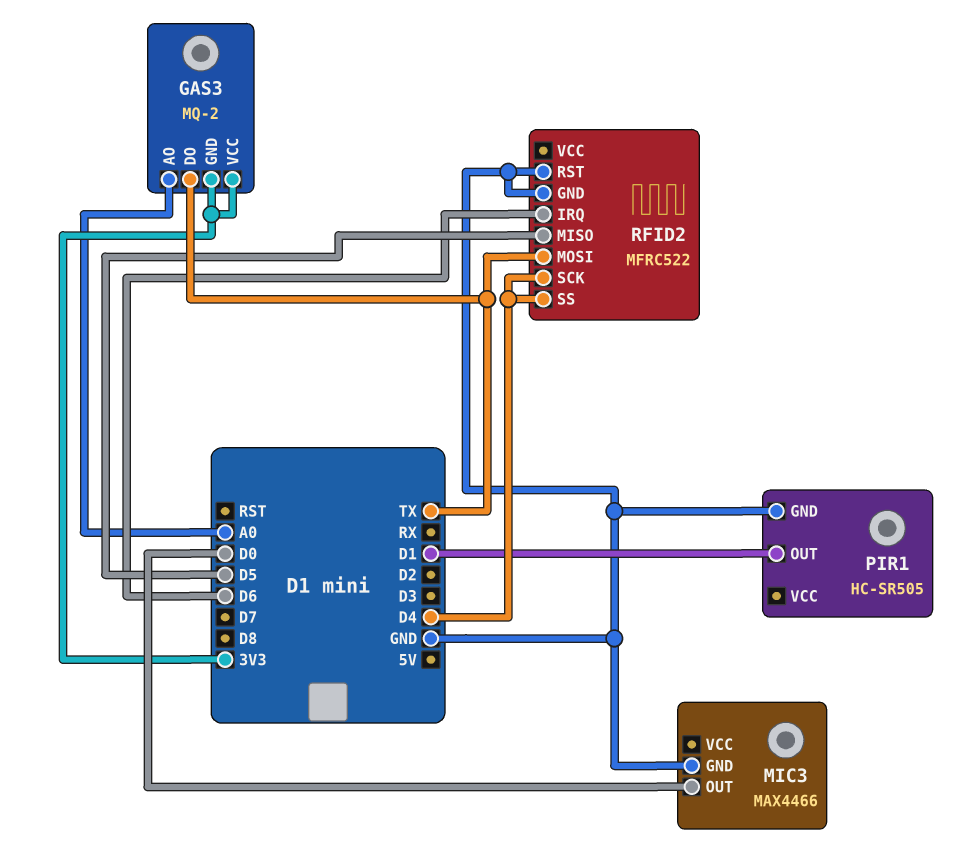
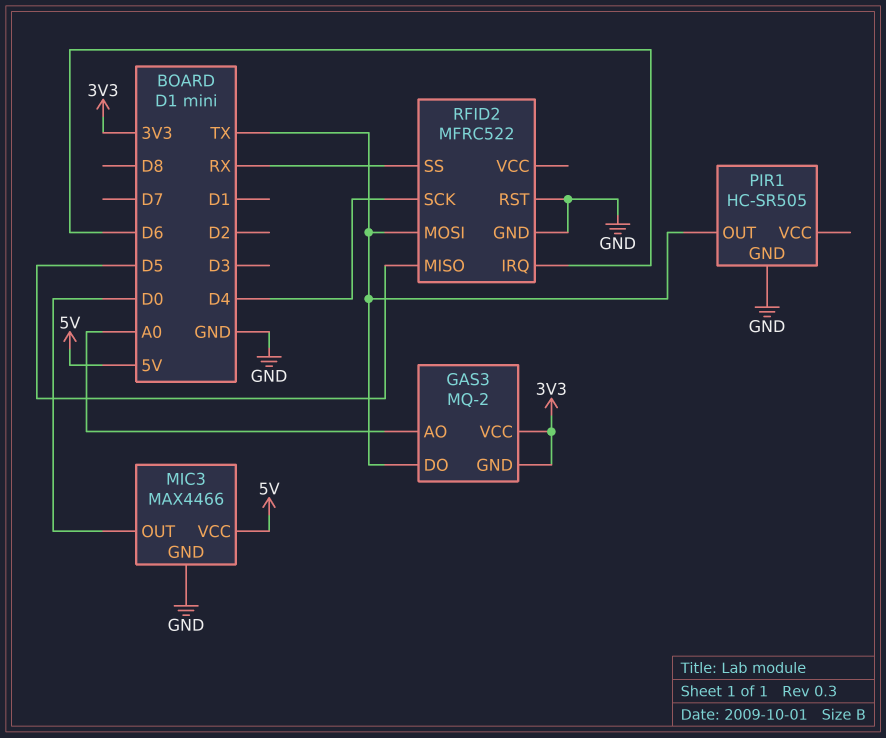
MIC3 pin VCC: none -> 5V
PIR1 pin OUT: D1 -> TX
RFID2 pin SS: D4 -> RX

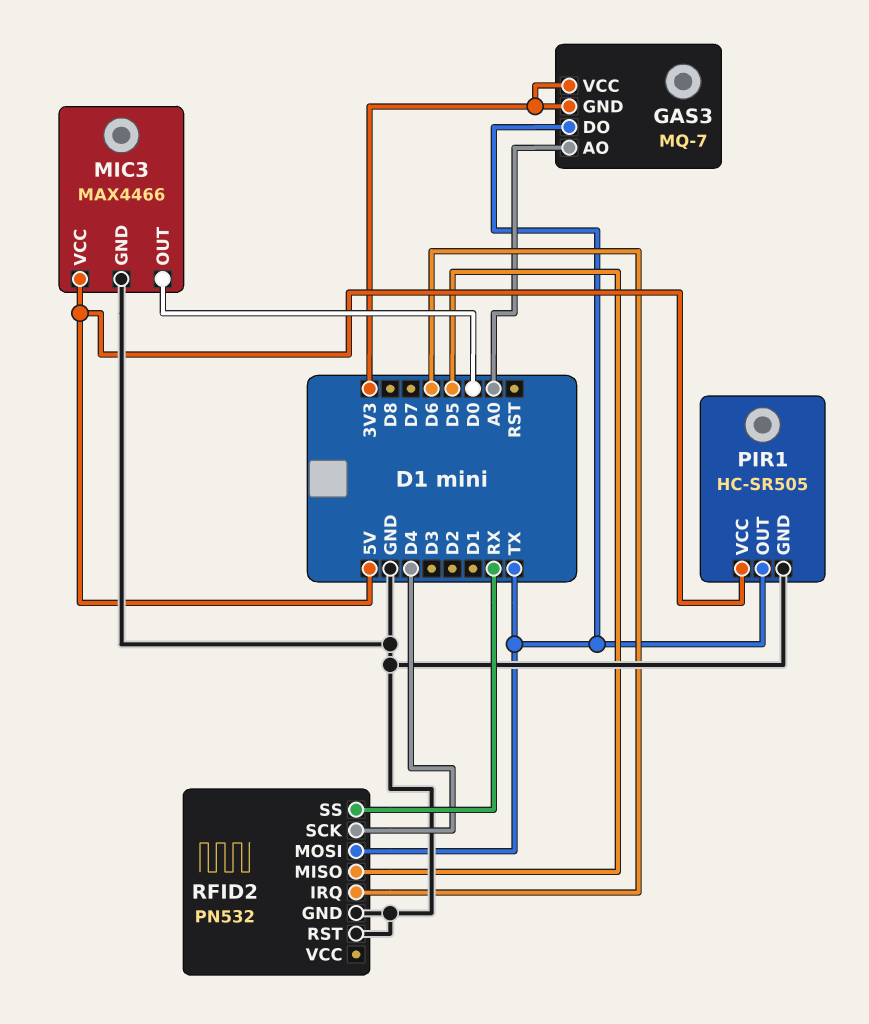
GAS3: MQ-2 -> MQ-7
PIR1 pin VCC: none -> 5V
RFID2: MFRC522 -> PN532

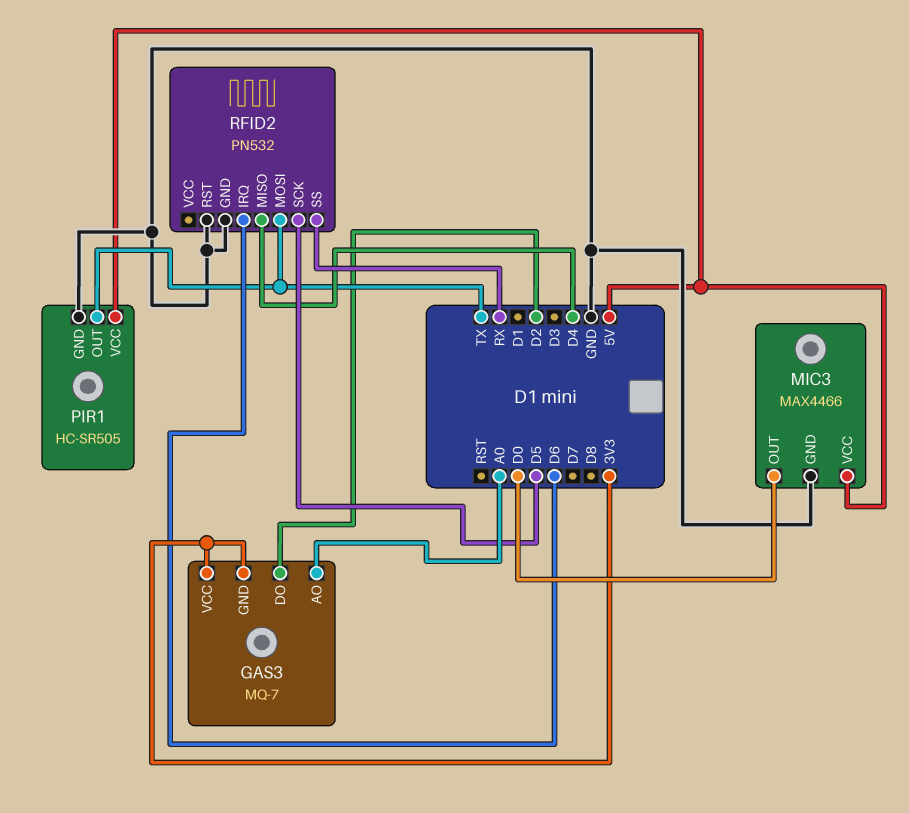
GAS3 pin DO: TX -> D2
RFID2 pin MISO: D5 -> D4
RFID2 pin SCK: D4 -> D5

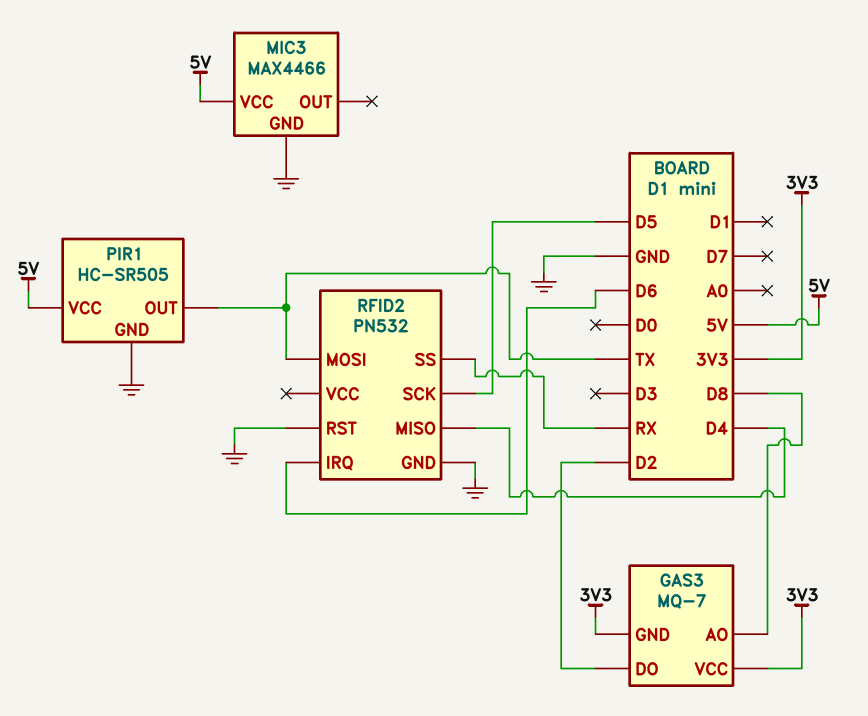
GAS3 pin AO: A0 -> D8
MIC3 pin OUT: D0 -> none

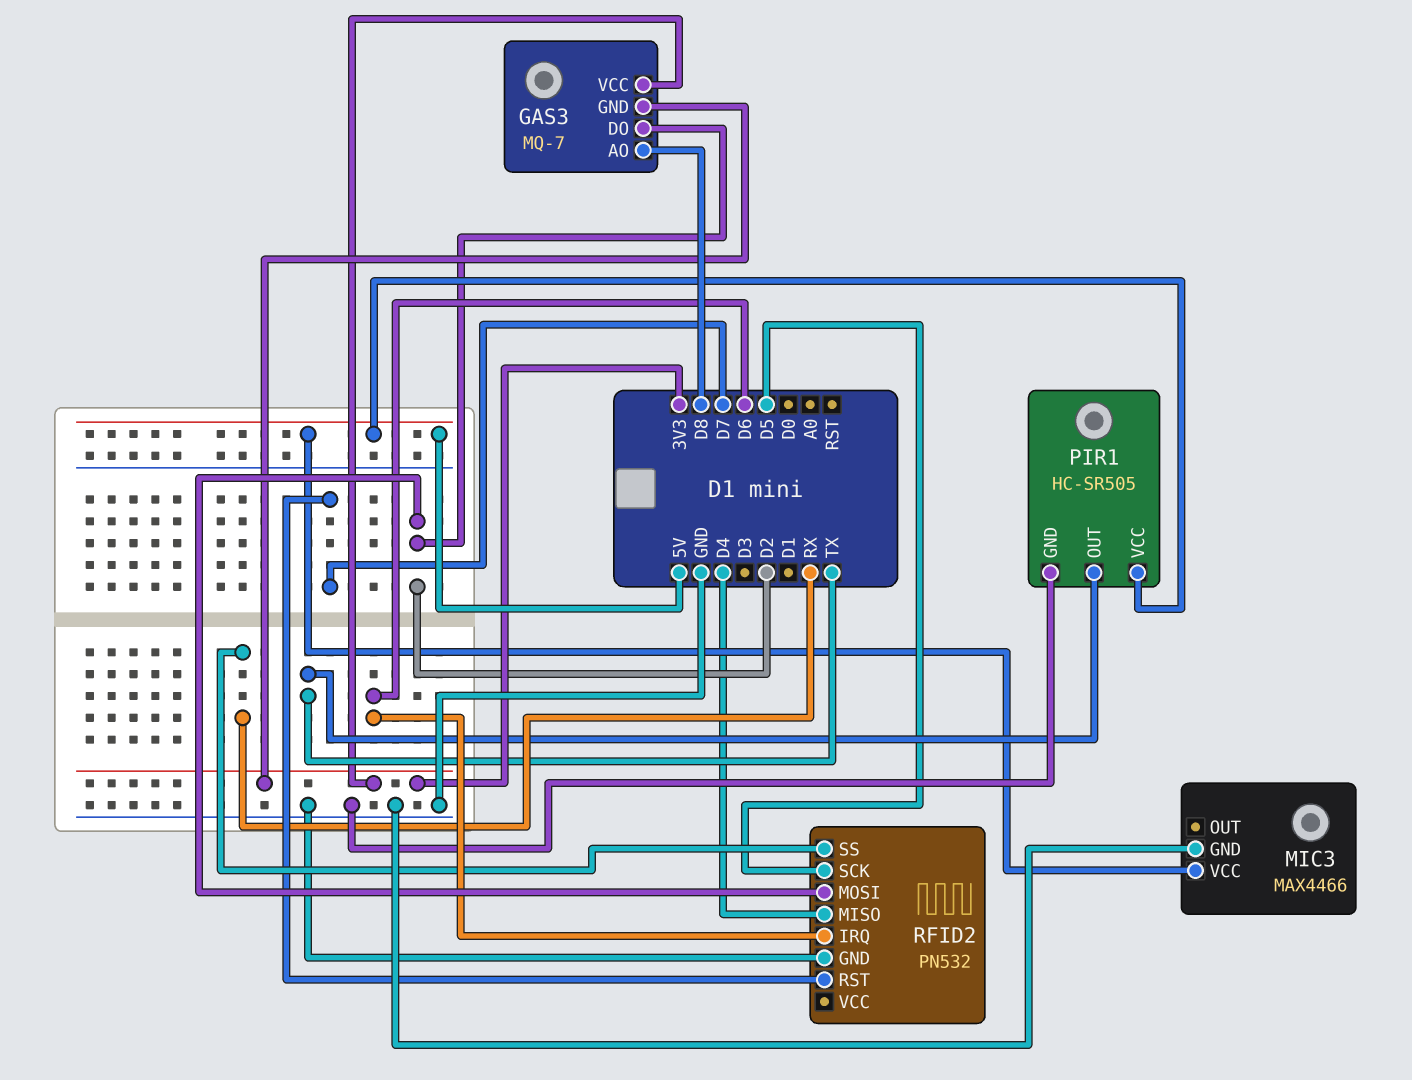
RFID2 pin MOSI: TX -> D2
RFID2 pin RST: GND -> D7

